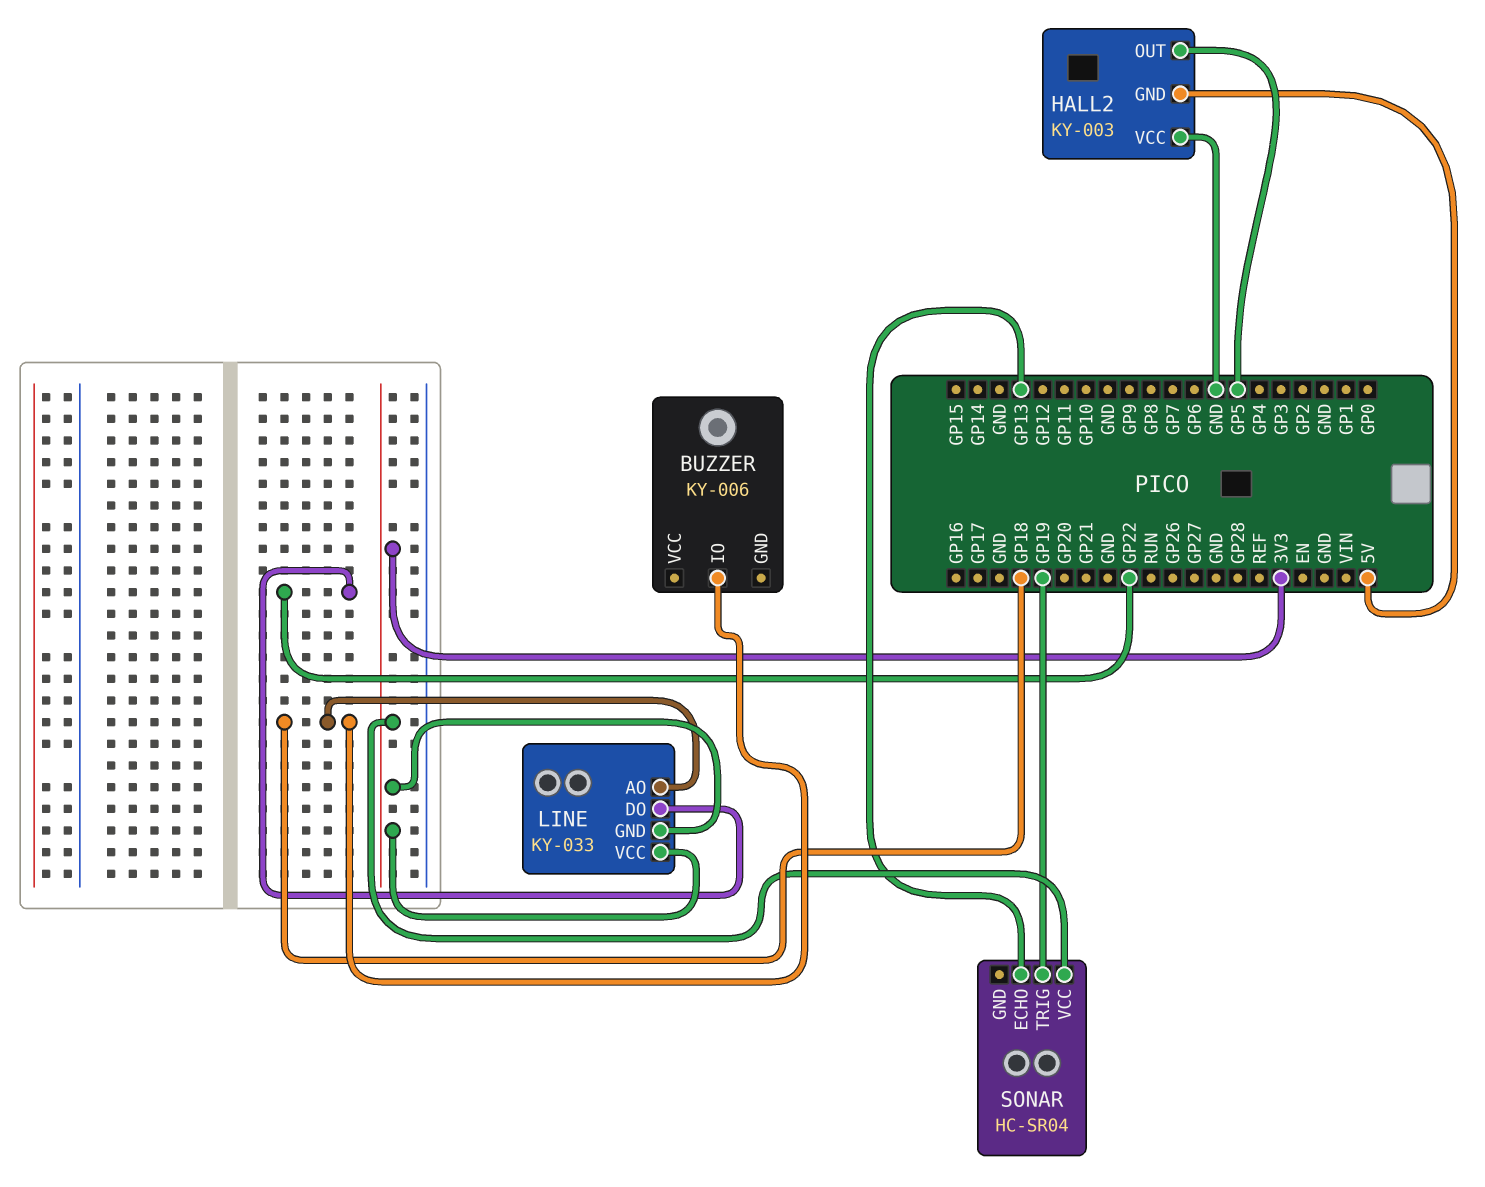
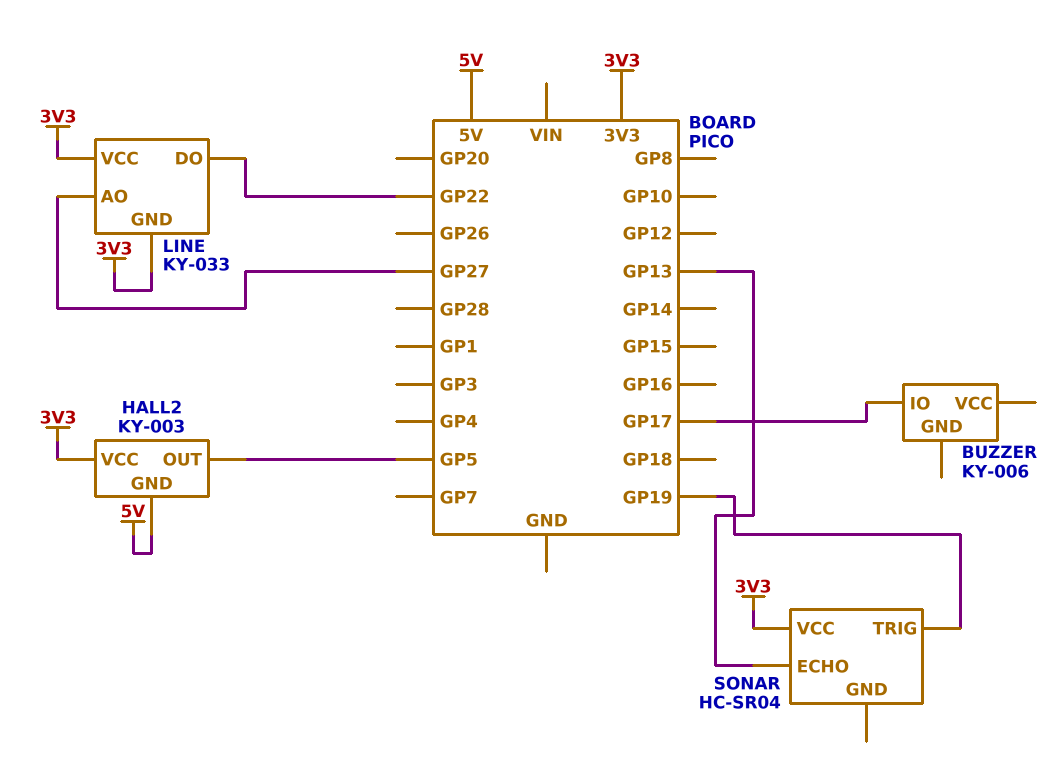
BUZZER pin IO: GP18 -> GP17
HALL2 pin VCC: GND -> 3V3
LINE pin AO: GP18 -> GP27

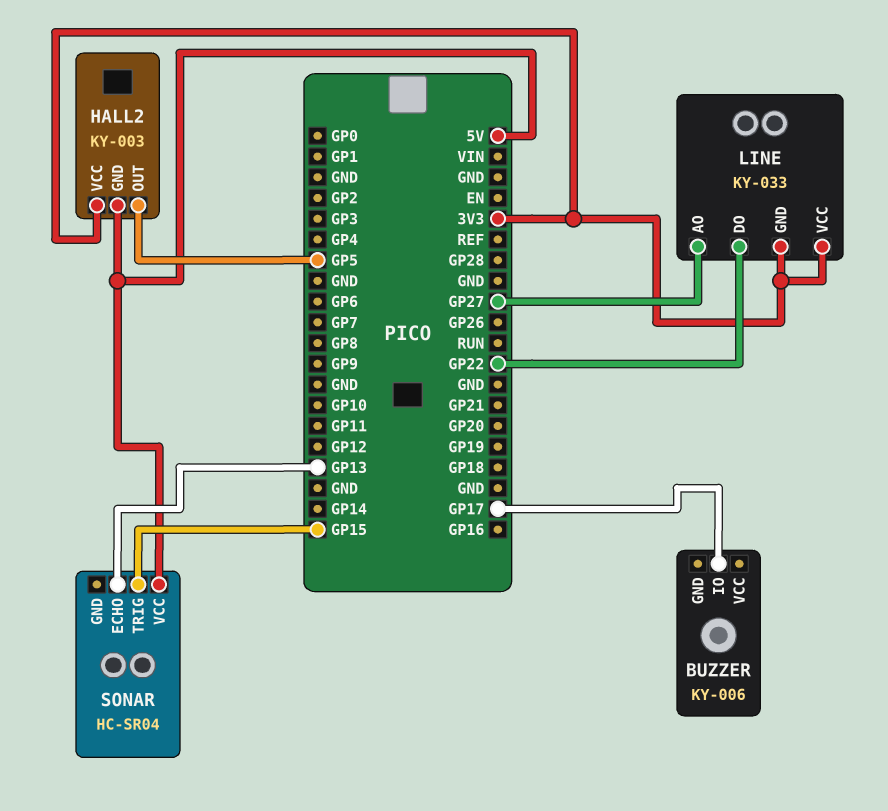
SONAR pin TRIG: GP19 -> GP15
SONAR pin VCC: 3V3 -> 5V

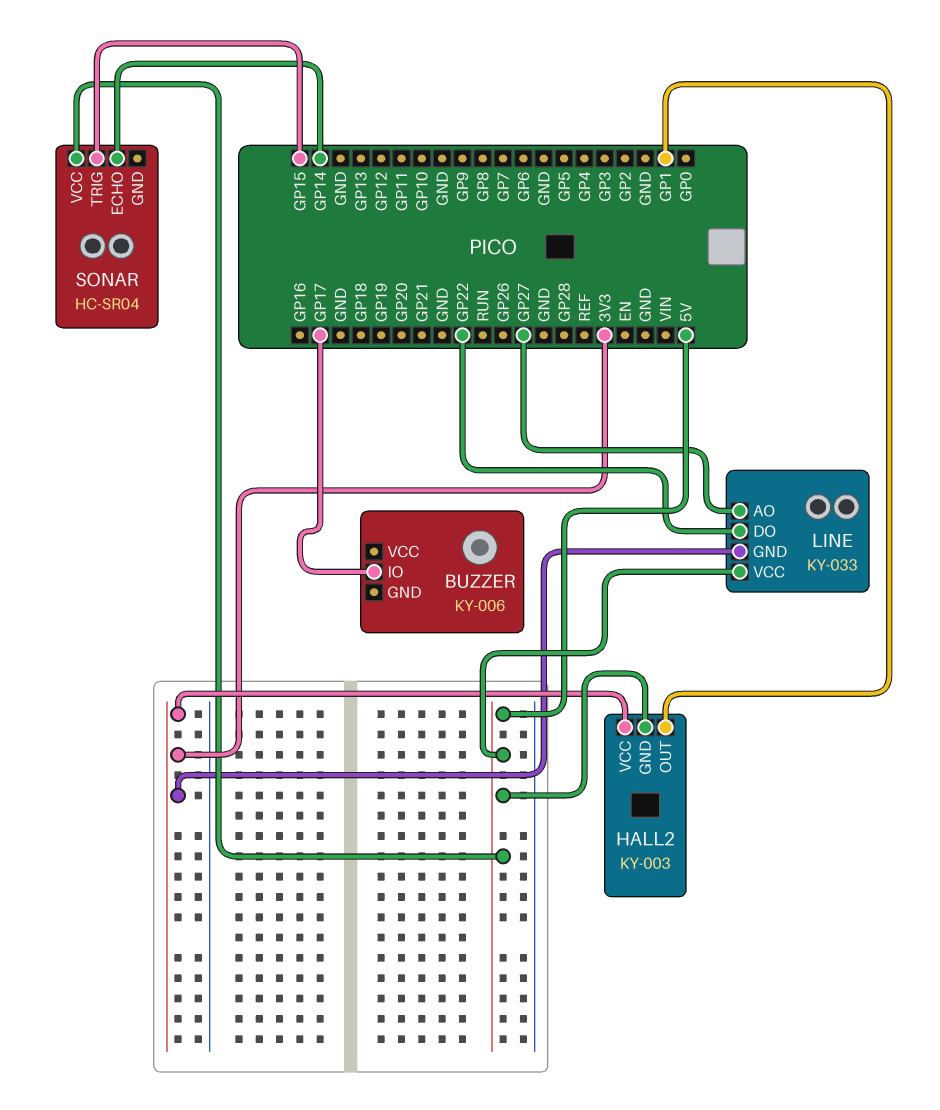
HALL2 pin OUT: GP5 -> GP1
LINE pin VCC: 3V3 -> 5V
SONAR pin ECHO: GP13 -> GP14

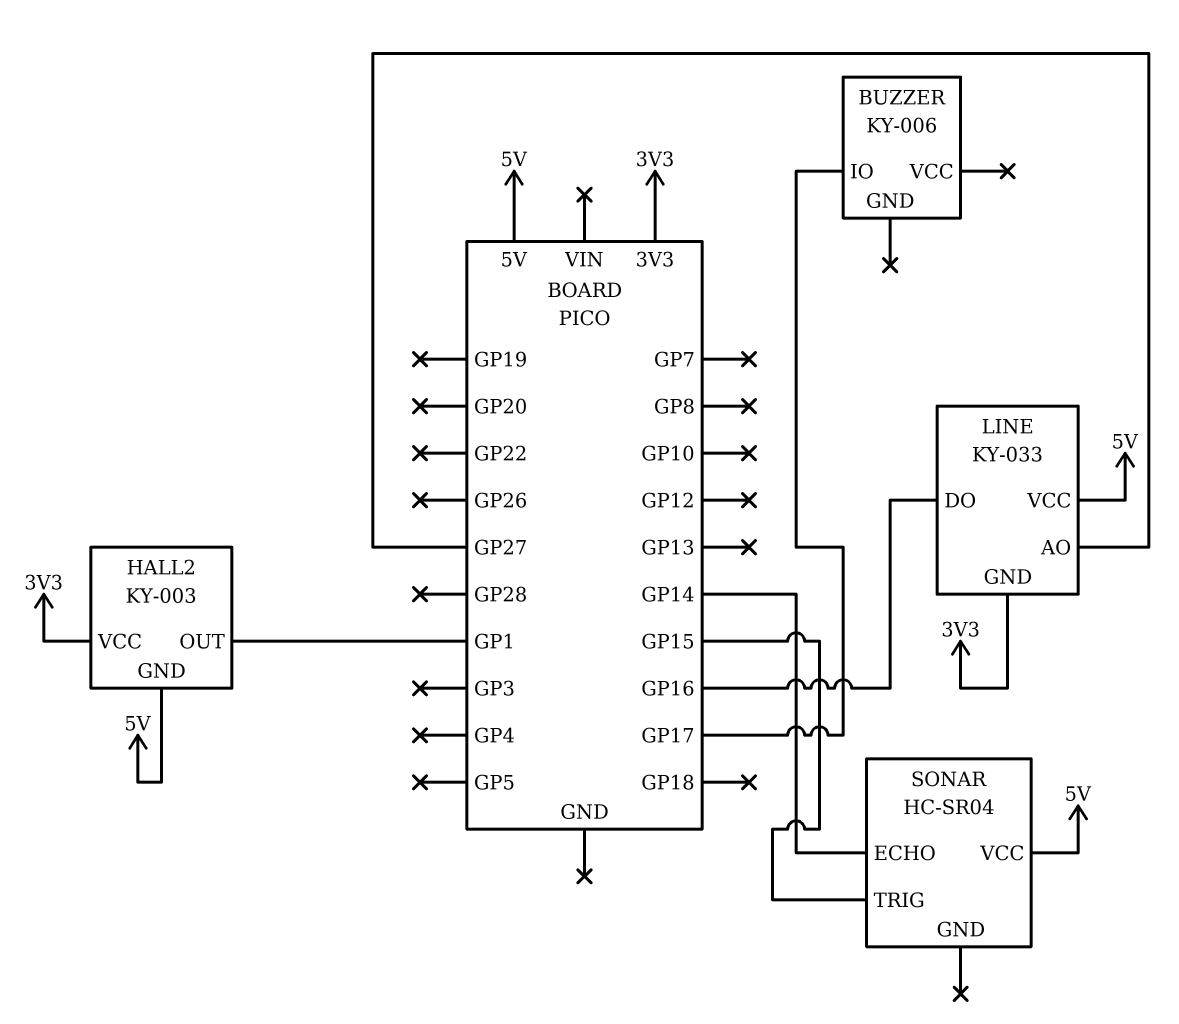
LINE pin DO: GP22 -> GP16

